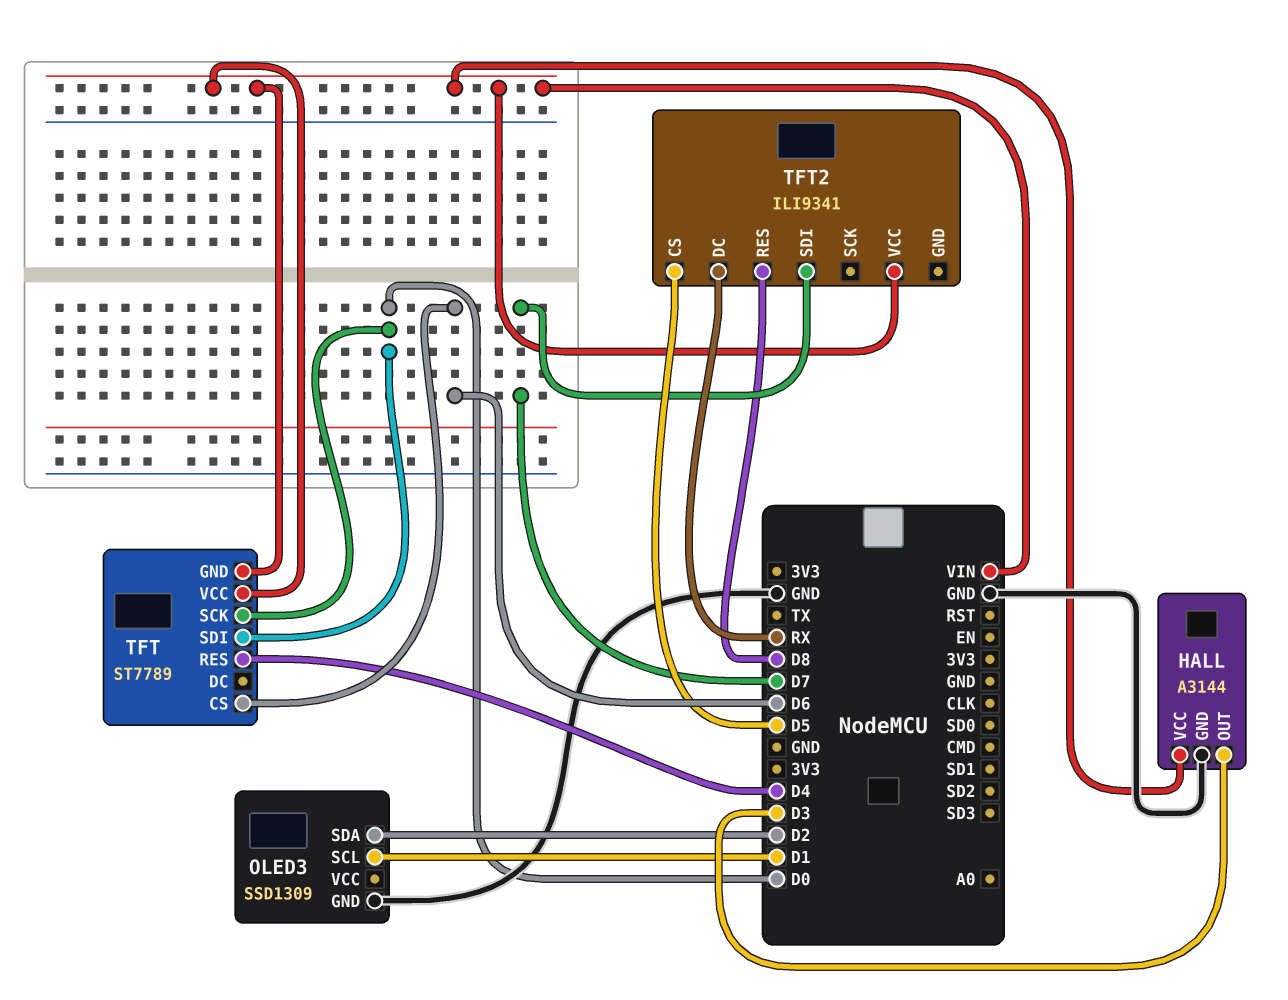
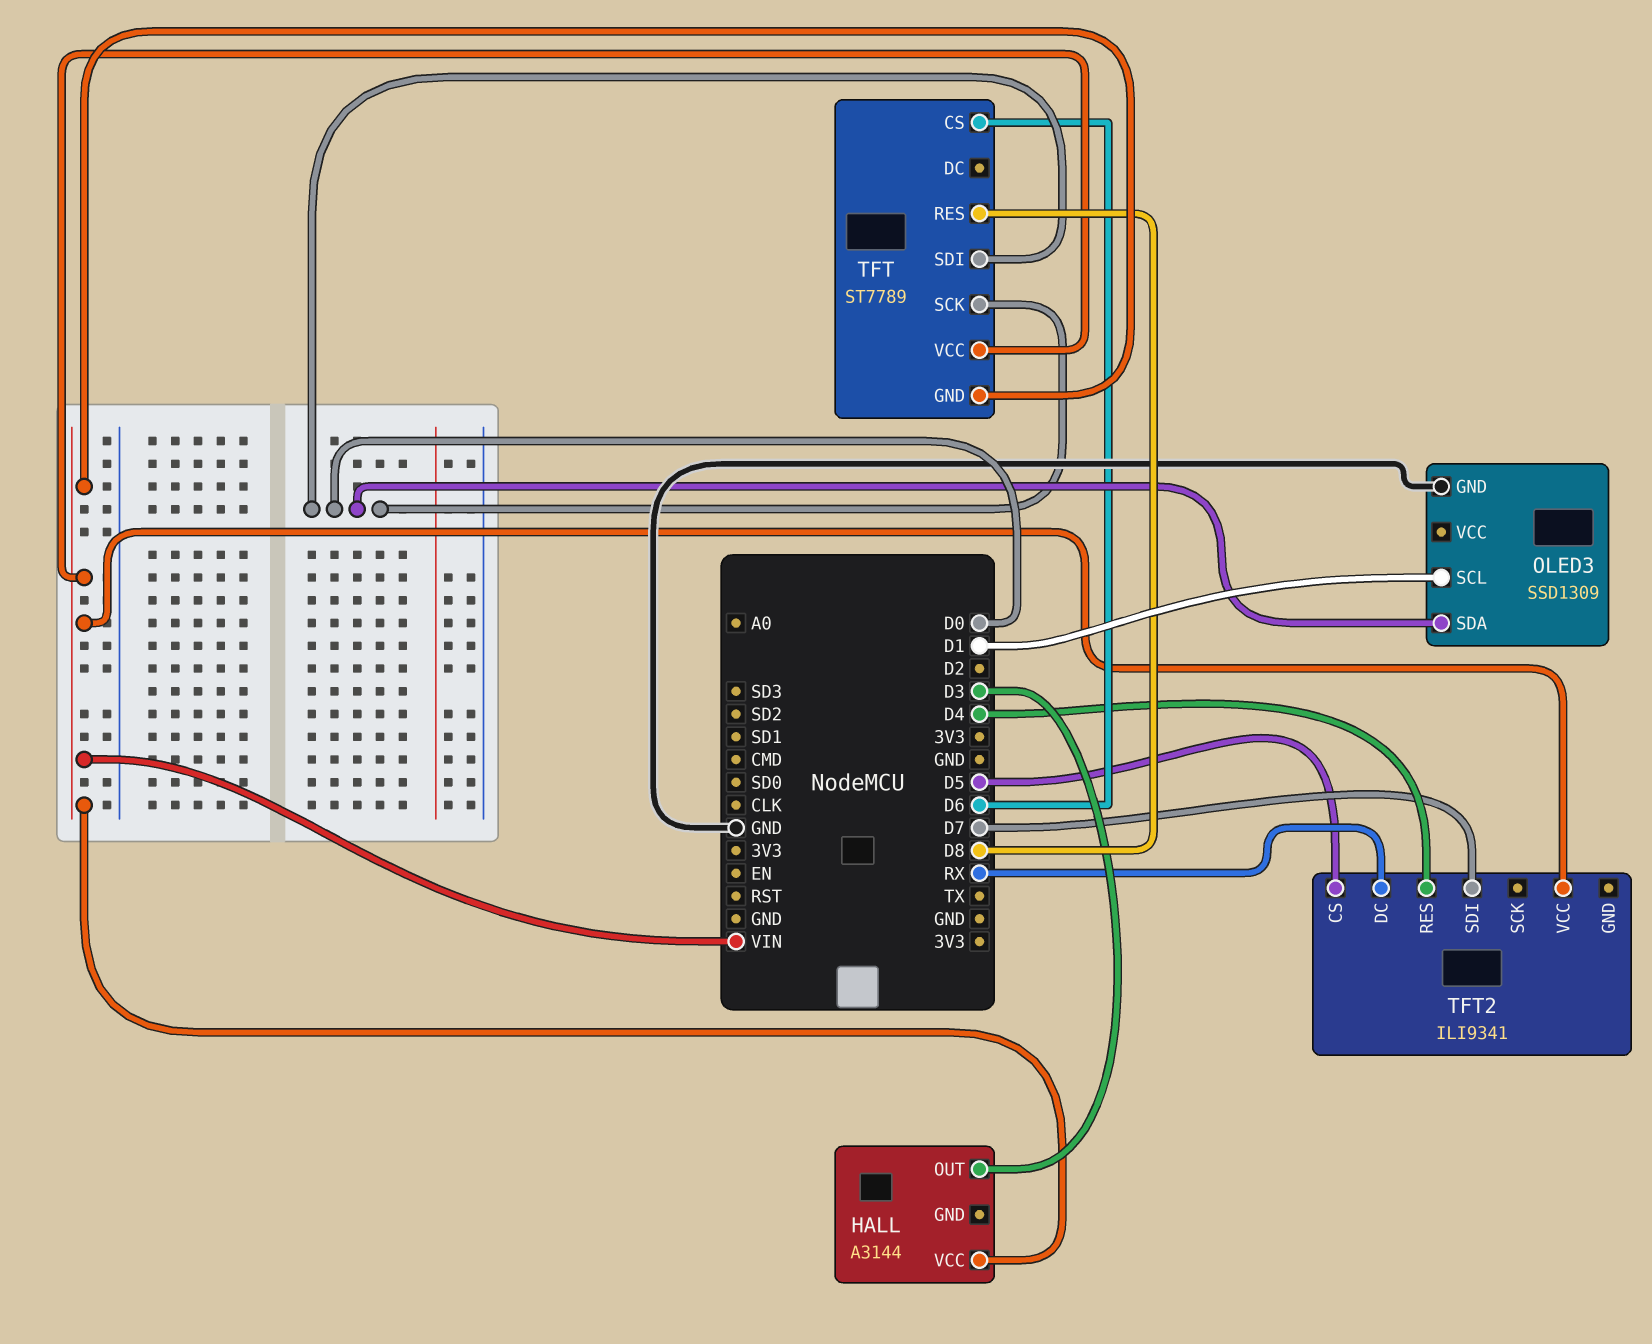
HALL pin GND: GND -> none
OLED3 pin SDA: D2 -> D0
TFT pin RES: D4 -> D8
TFT2 pin RES: D8 -> D4

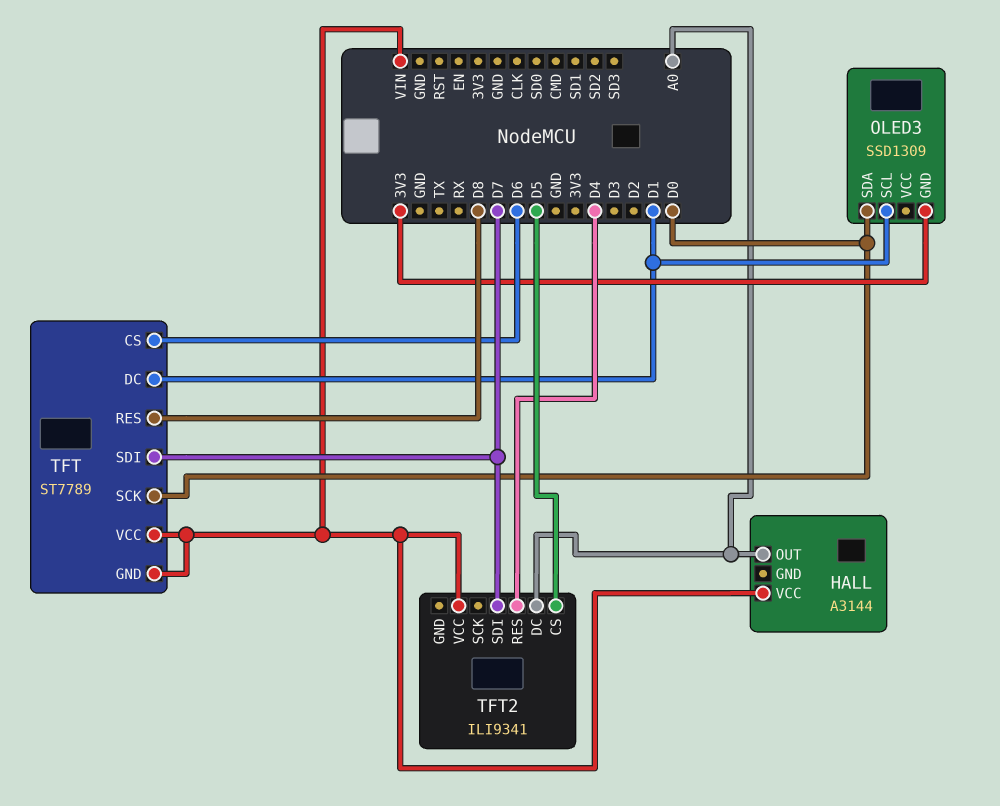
HALL pin OUT: D3 -> A0
OLED3 pin GND: GND -> 3V3
TFT pin DC: none -> D1
TFT pin SDI: D0 -> D7
TFT2 pin DC: RX -> A0

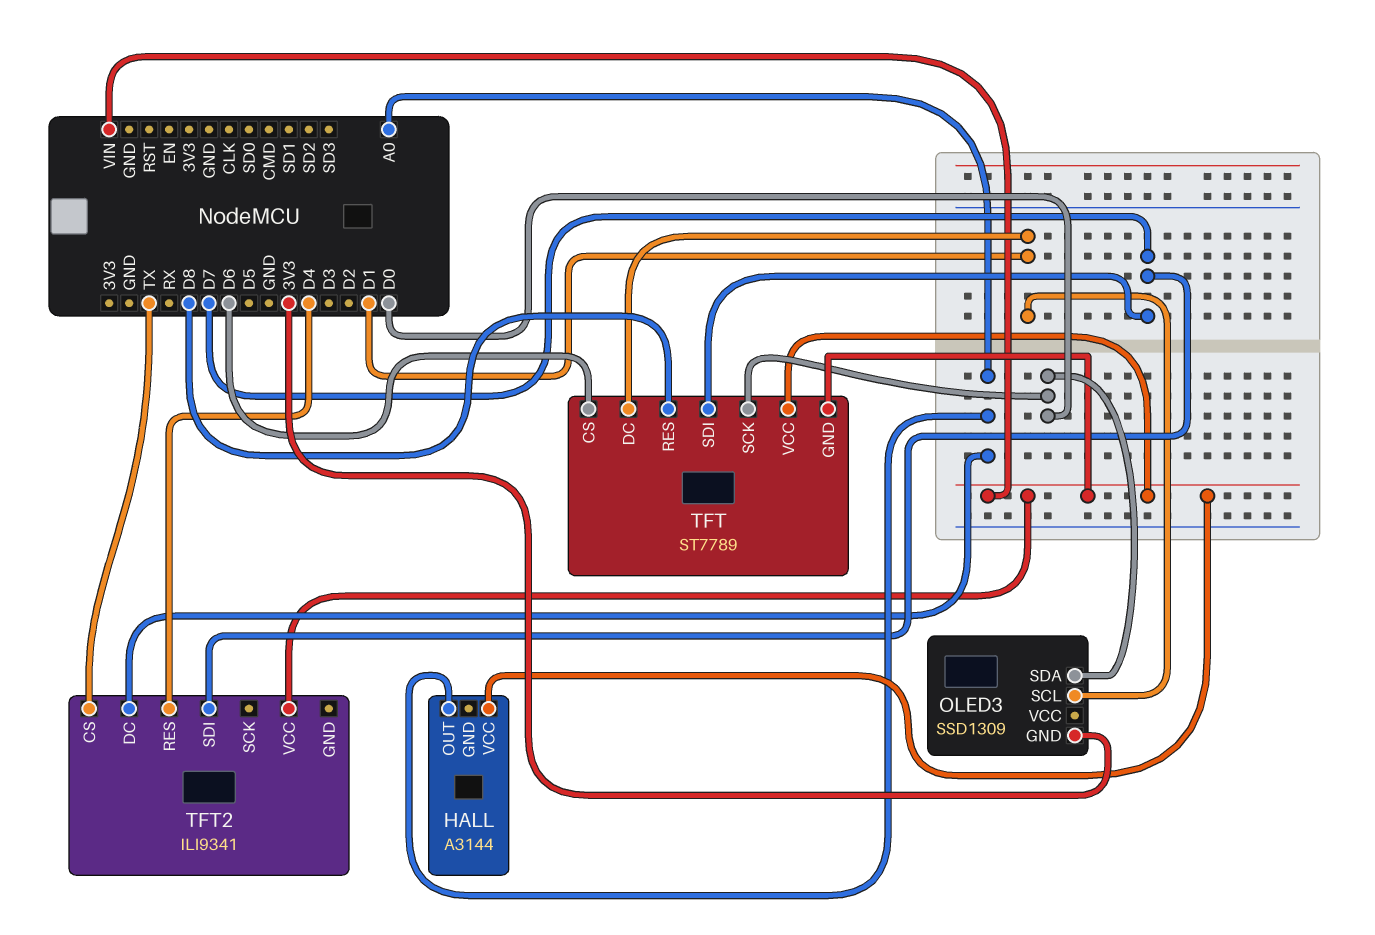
TFT2 pin CS: D5 -> TX

